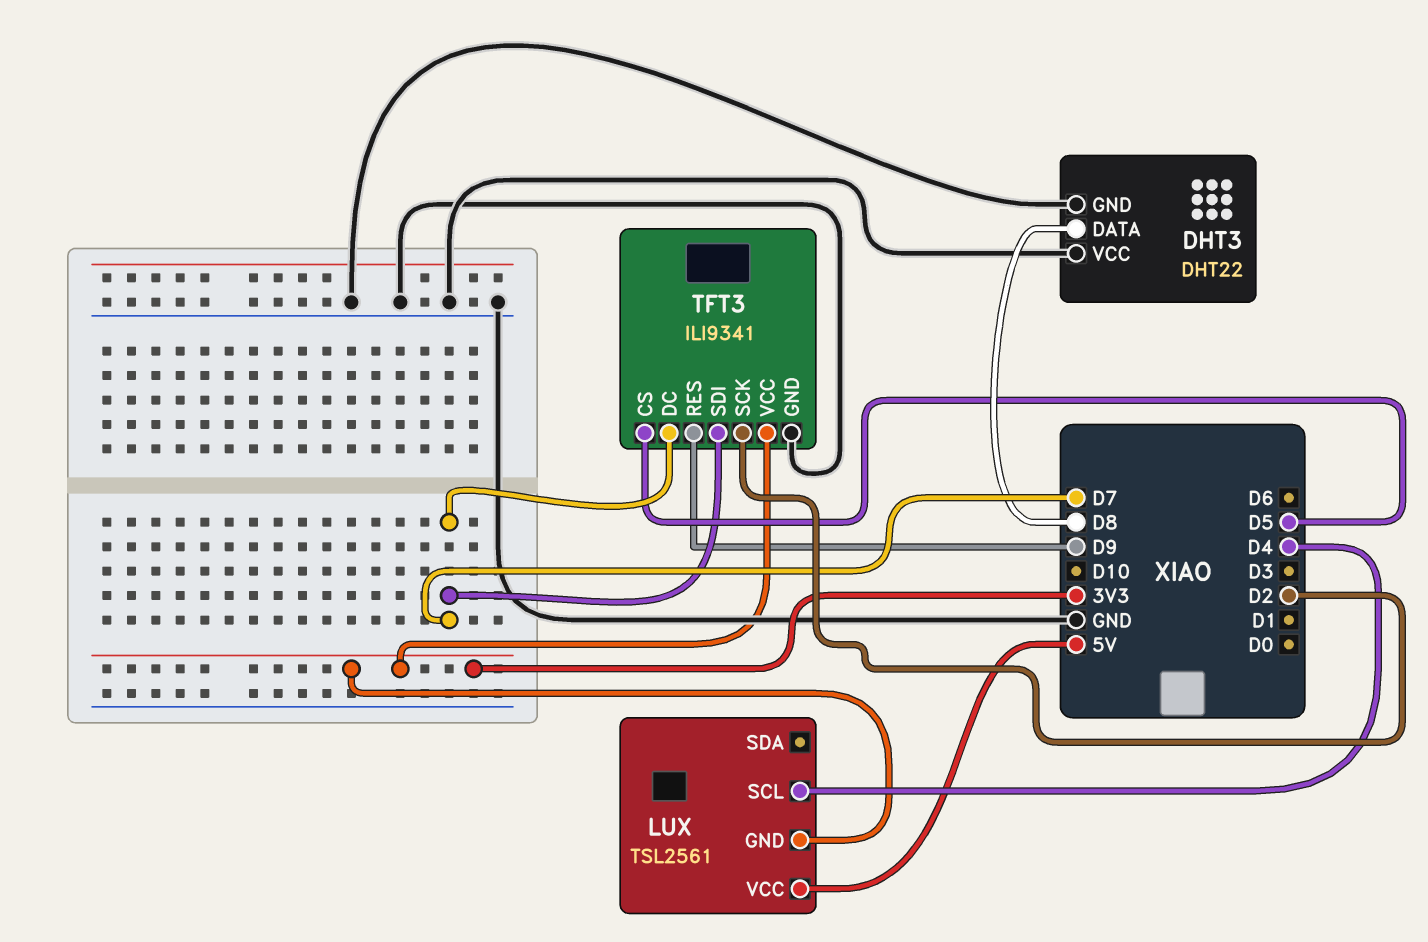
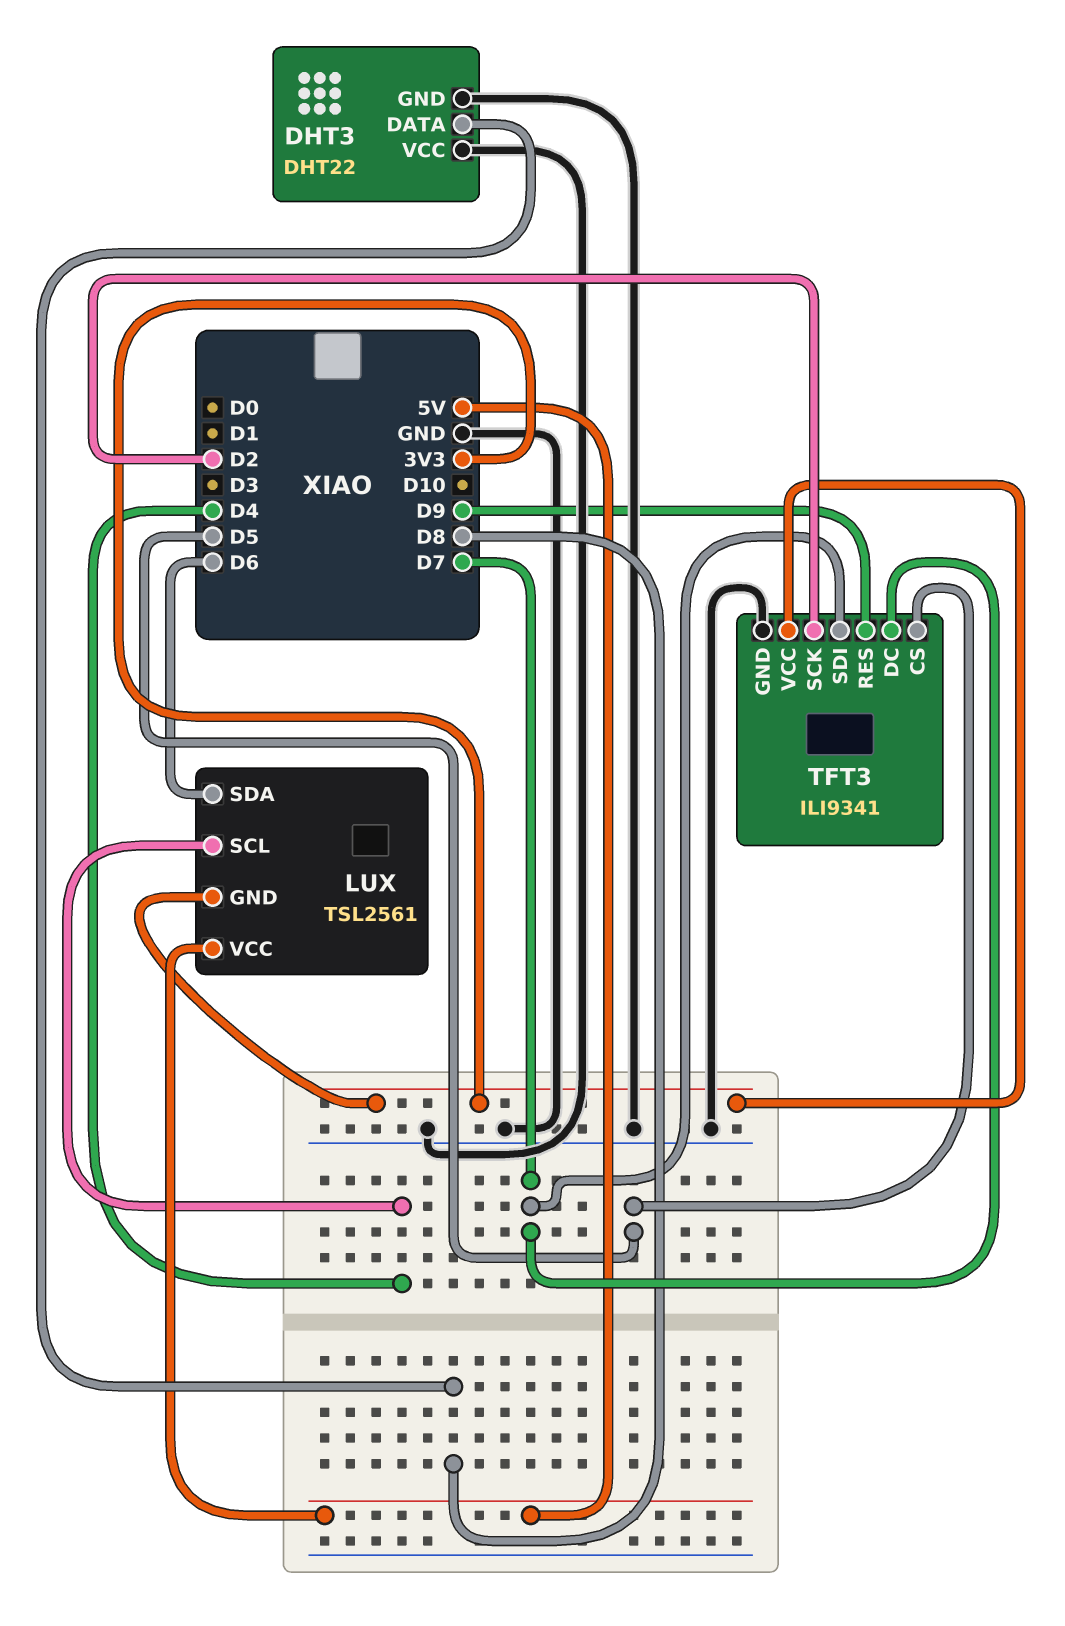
LUX pin SDA: none -> D6

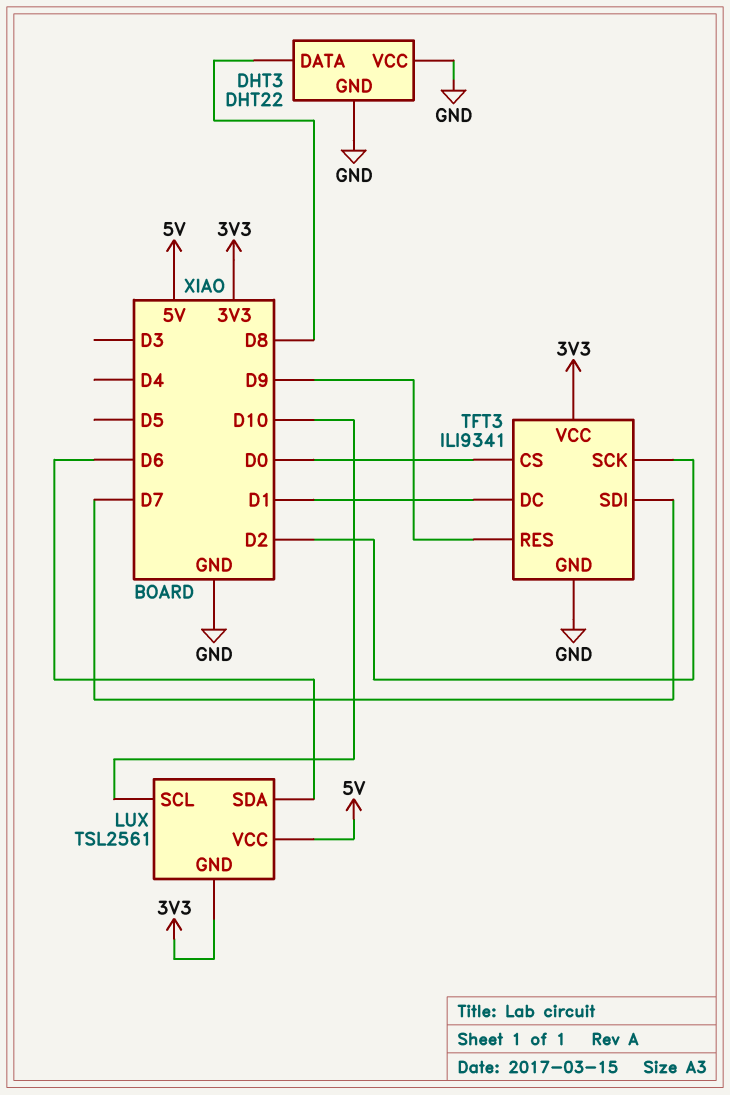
LUX pin SCL: D4 -> D10
TFT3 pin CS: D5 -> D0
TFT3 pin DC: D7 -> D1

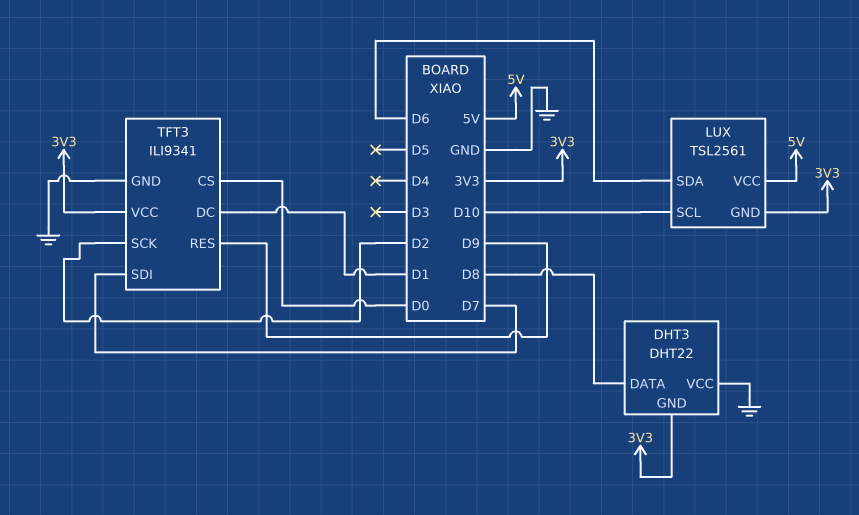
DHT3 pin GND: GND -> 3V3

